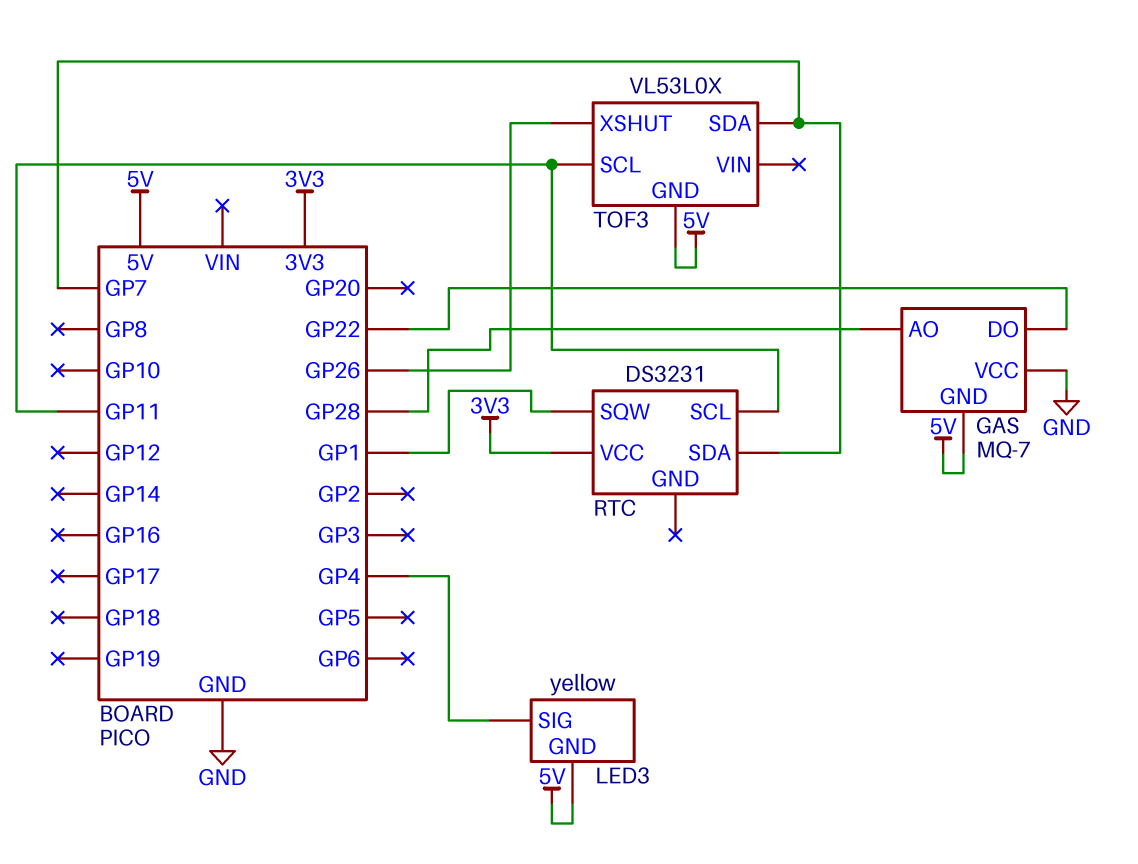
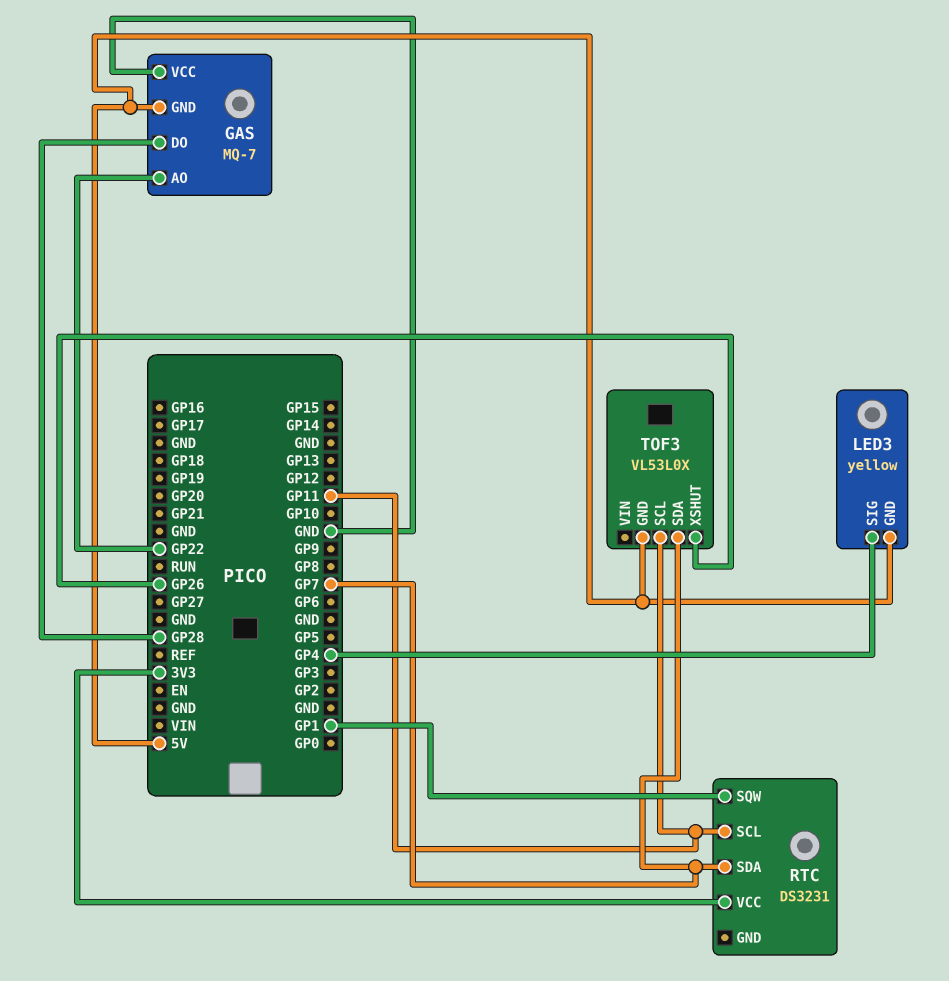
GAS pin AO: GP28 -> GP22
GAS pin DO: GP22 -> GP28

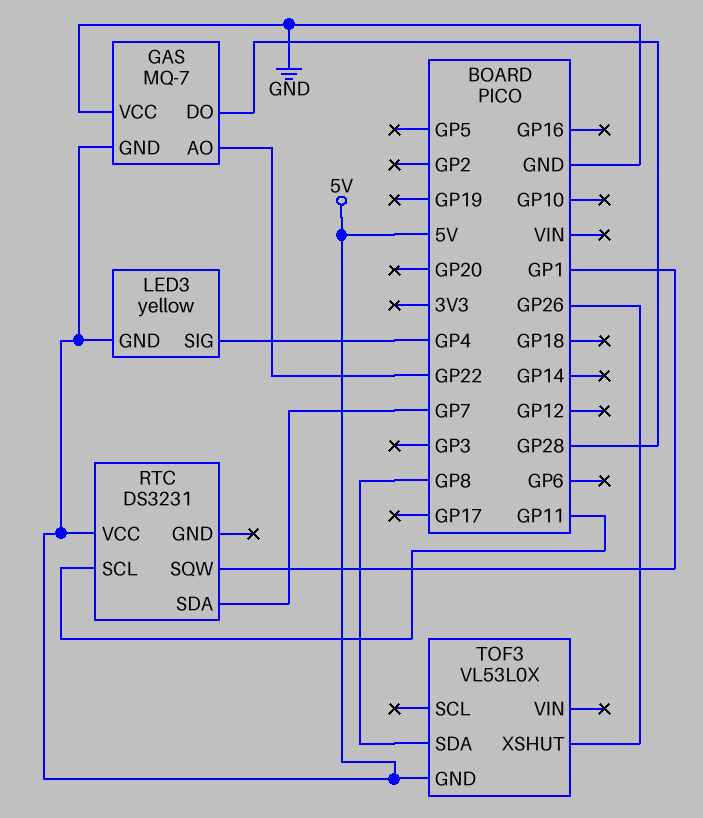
RTC pin VCC: 3V3 -> 5V
TOF3 pin SCL: GP11 -> none
TOF3 pin SDA: GP7 -> GP8

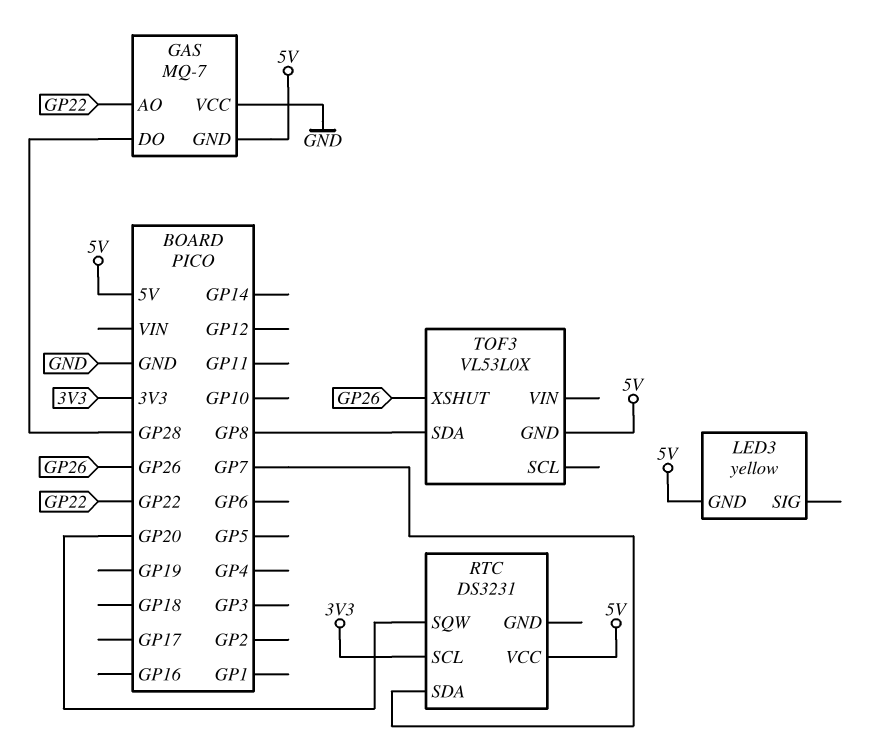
LED3 pin SIG: GP4 -> none
RTC pin SCL: GP11 -> 3V3
RTC pin SQW: GP1 -> GP20

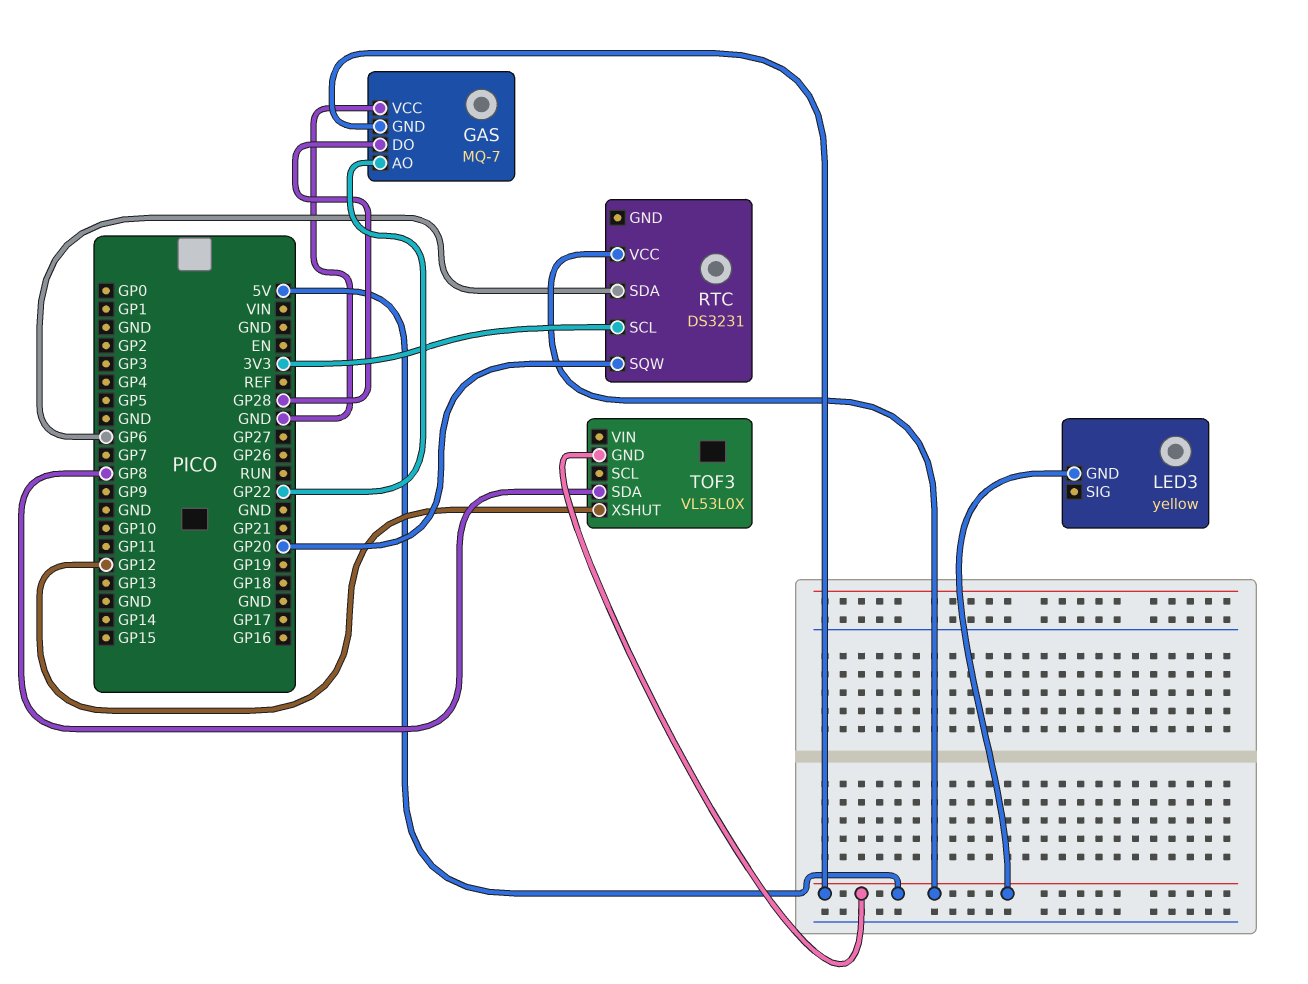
RTC pin SDA: GP7 -> GP6
TOF3 pin XSHUT: GP26 -> GP12

